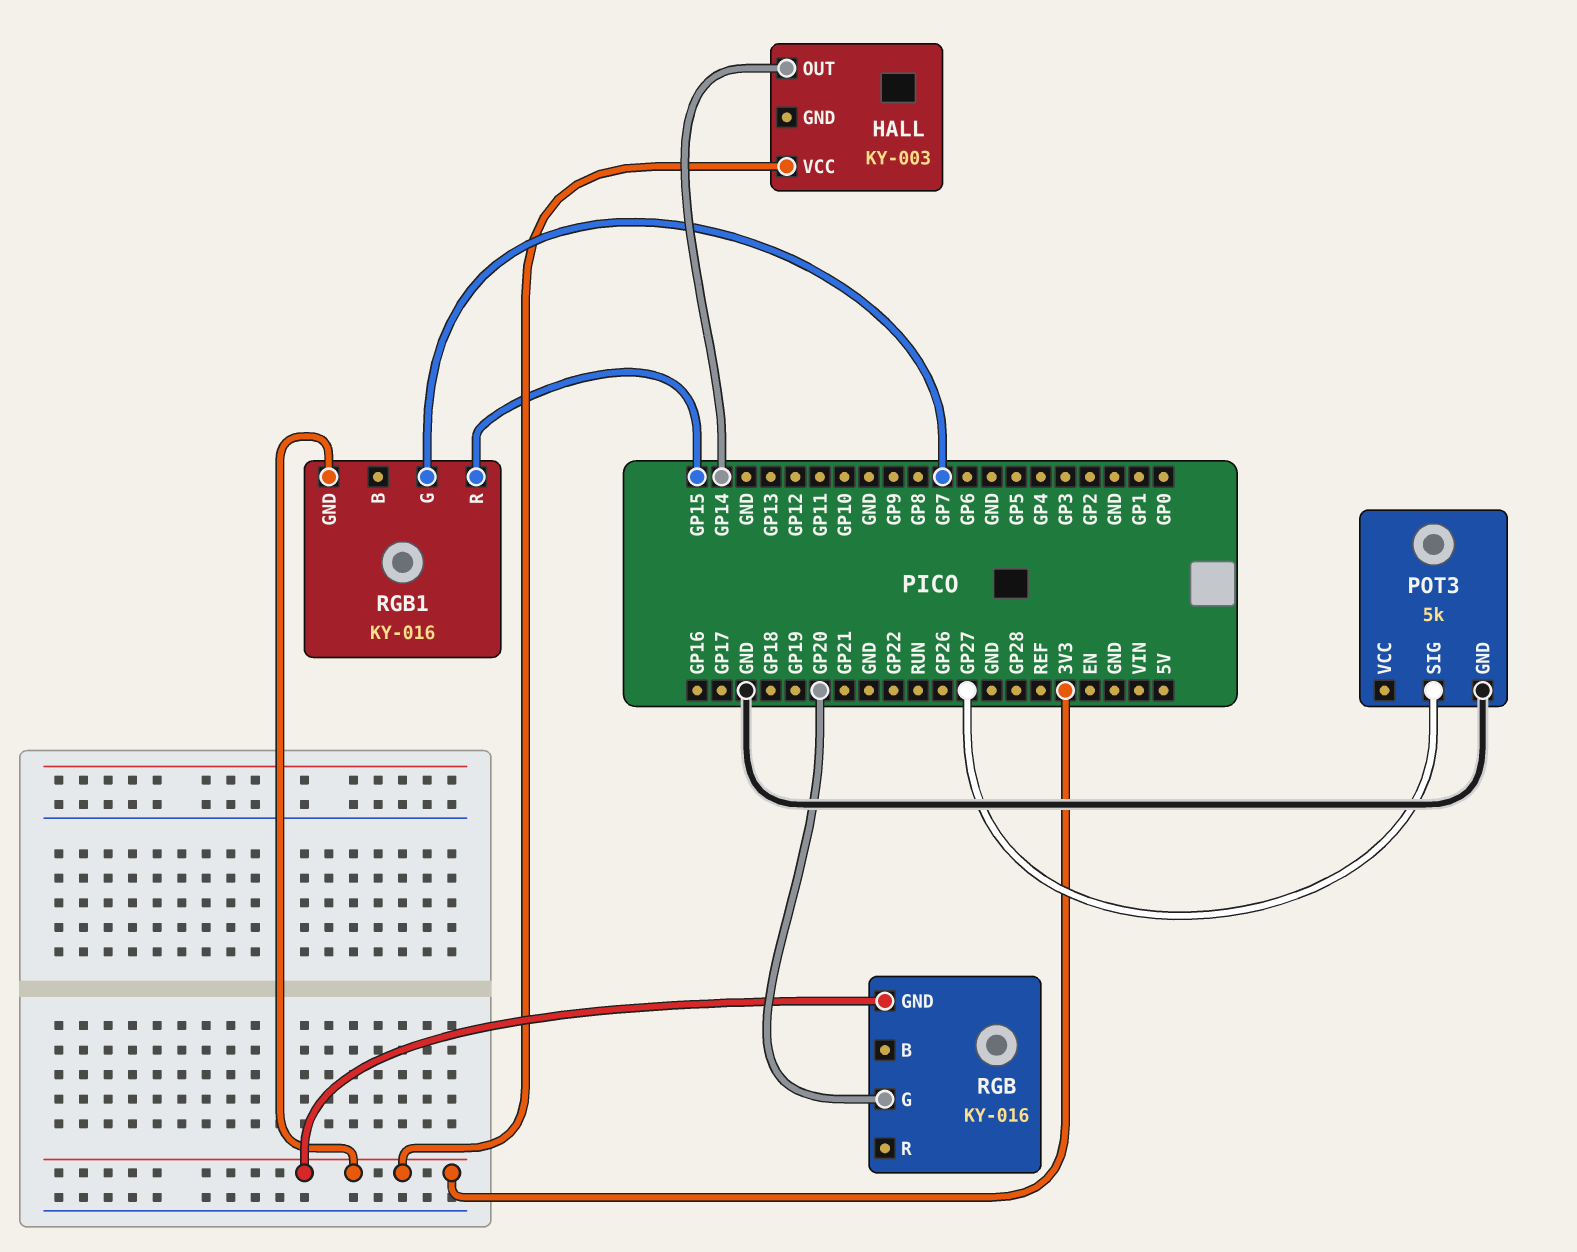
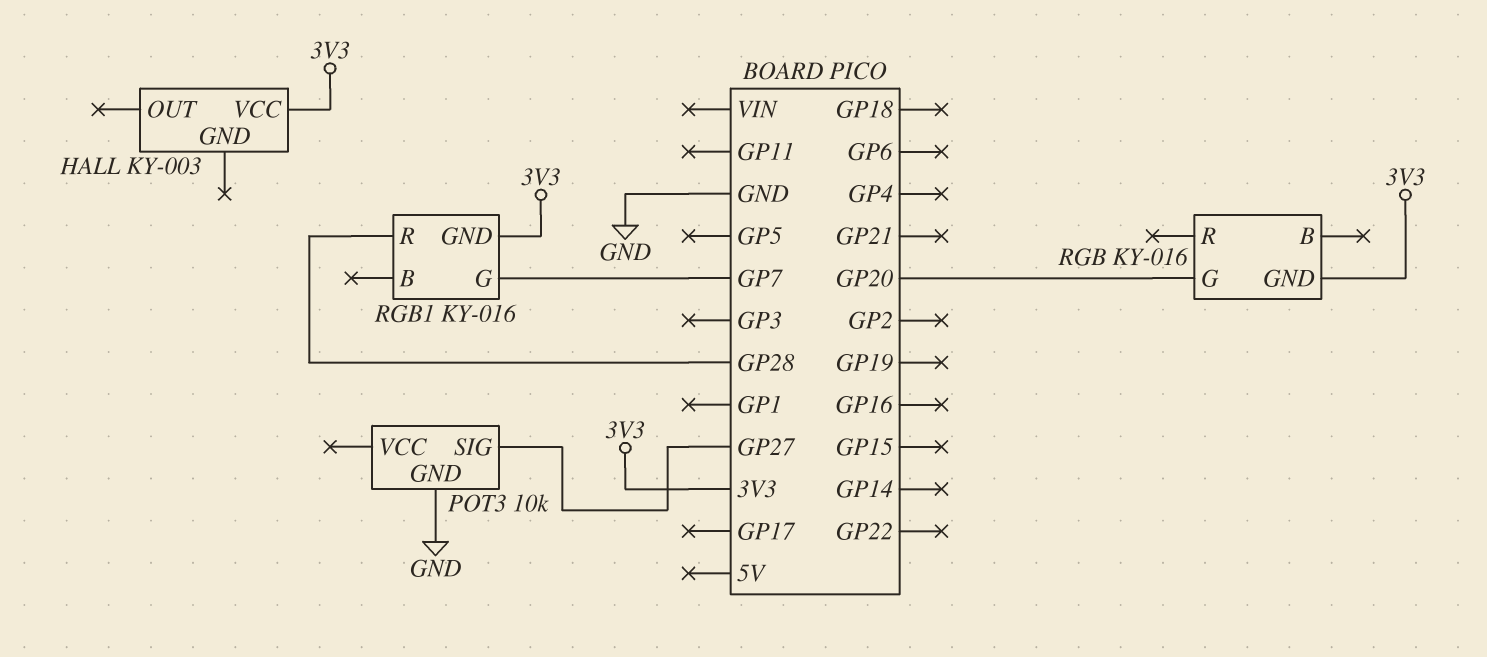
HALL pin OUT: GP14 -> none
POT3: 5k -> 10k
RGB1 pin R: GP15 -> GP28

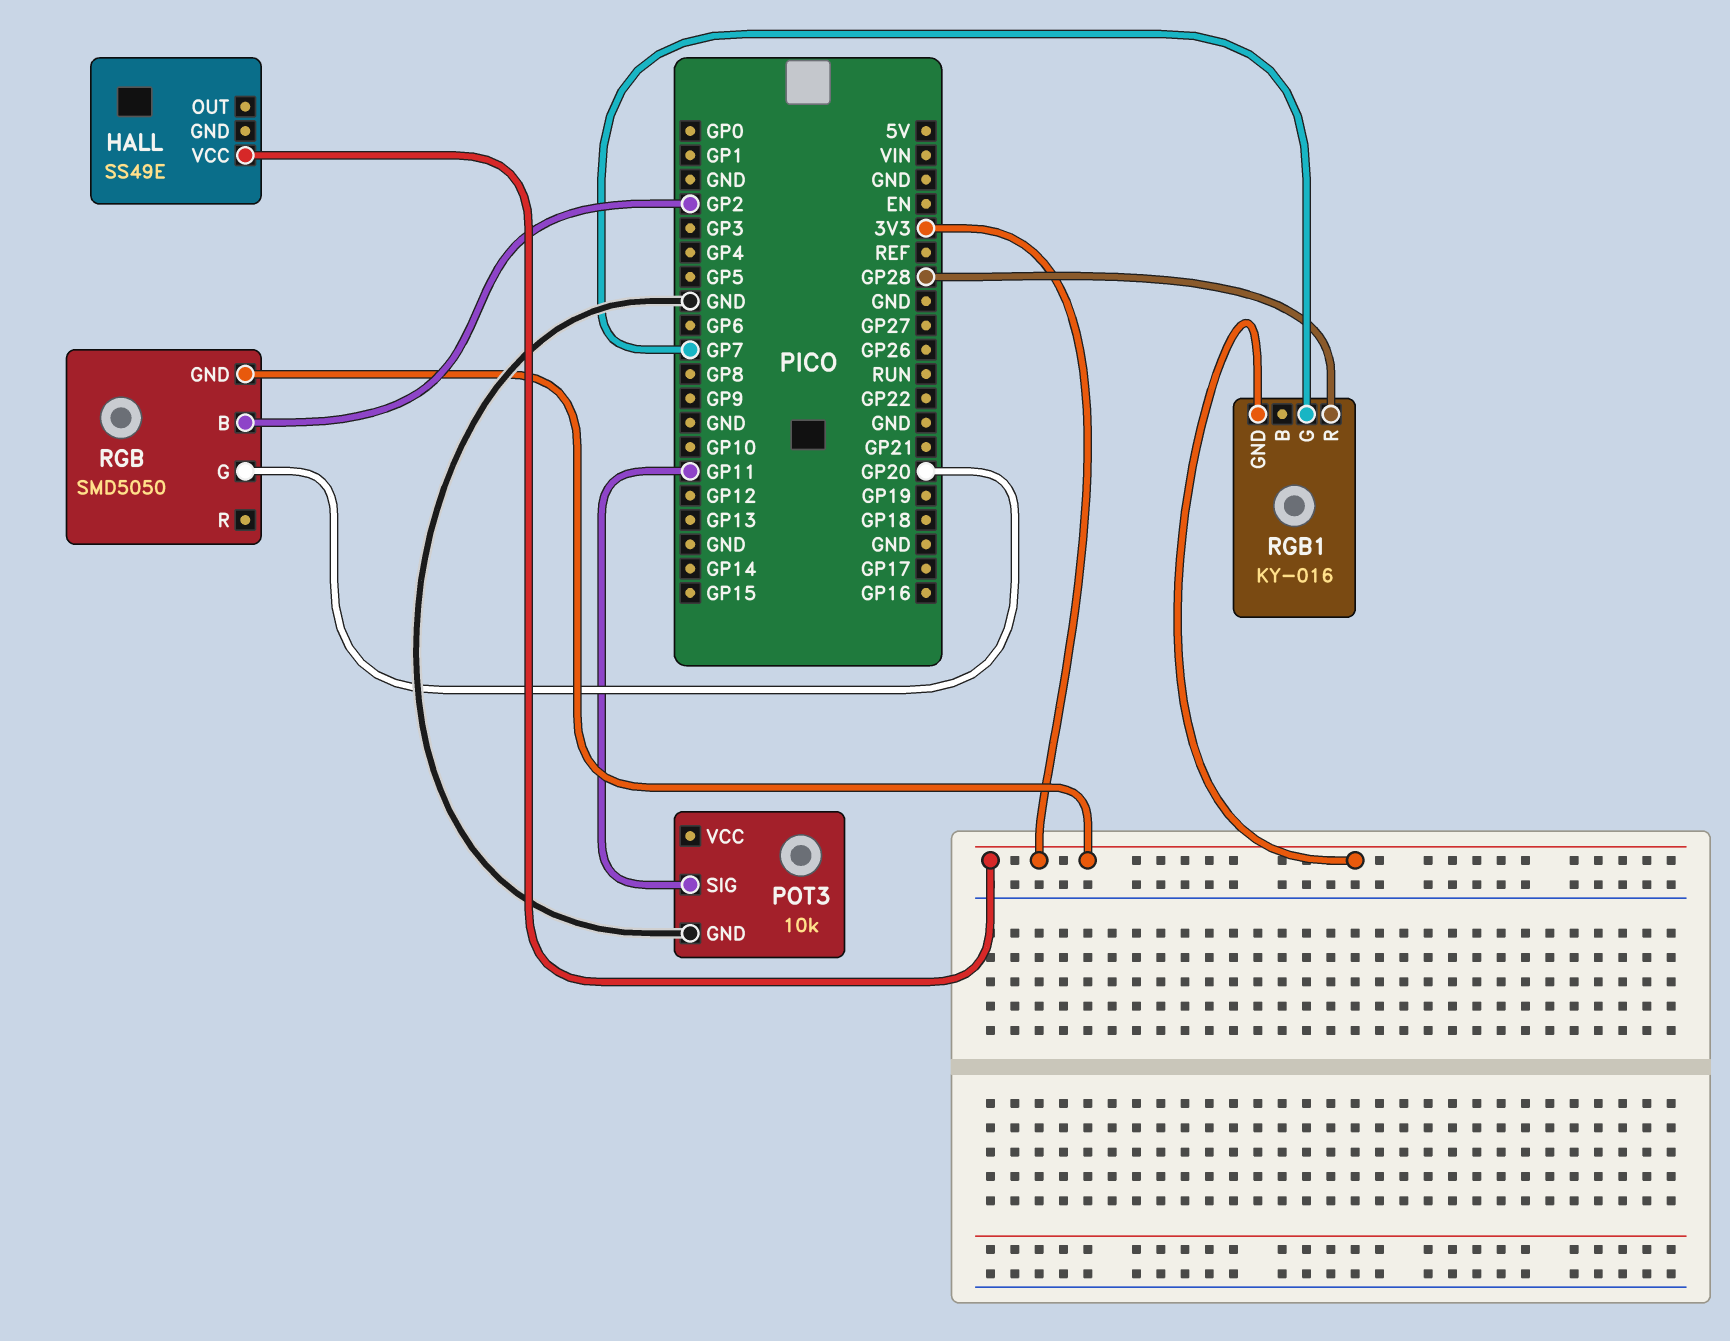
HALL: KY-003 -> SS49E
POT3 pin SIG: GP27 -> GP11
RGB: KY-016 -> SMD5050
RGB pin B: none -> GP2

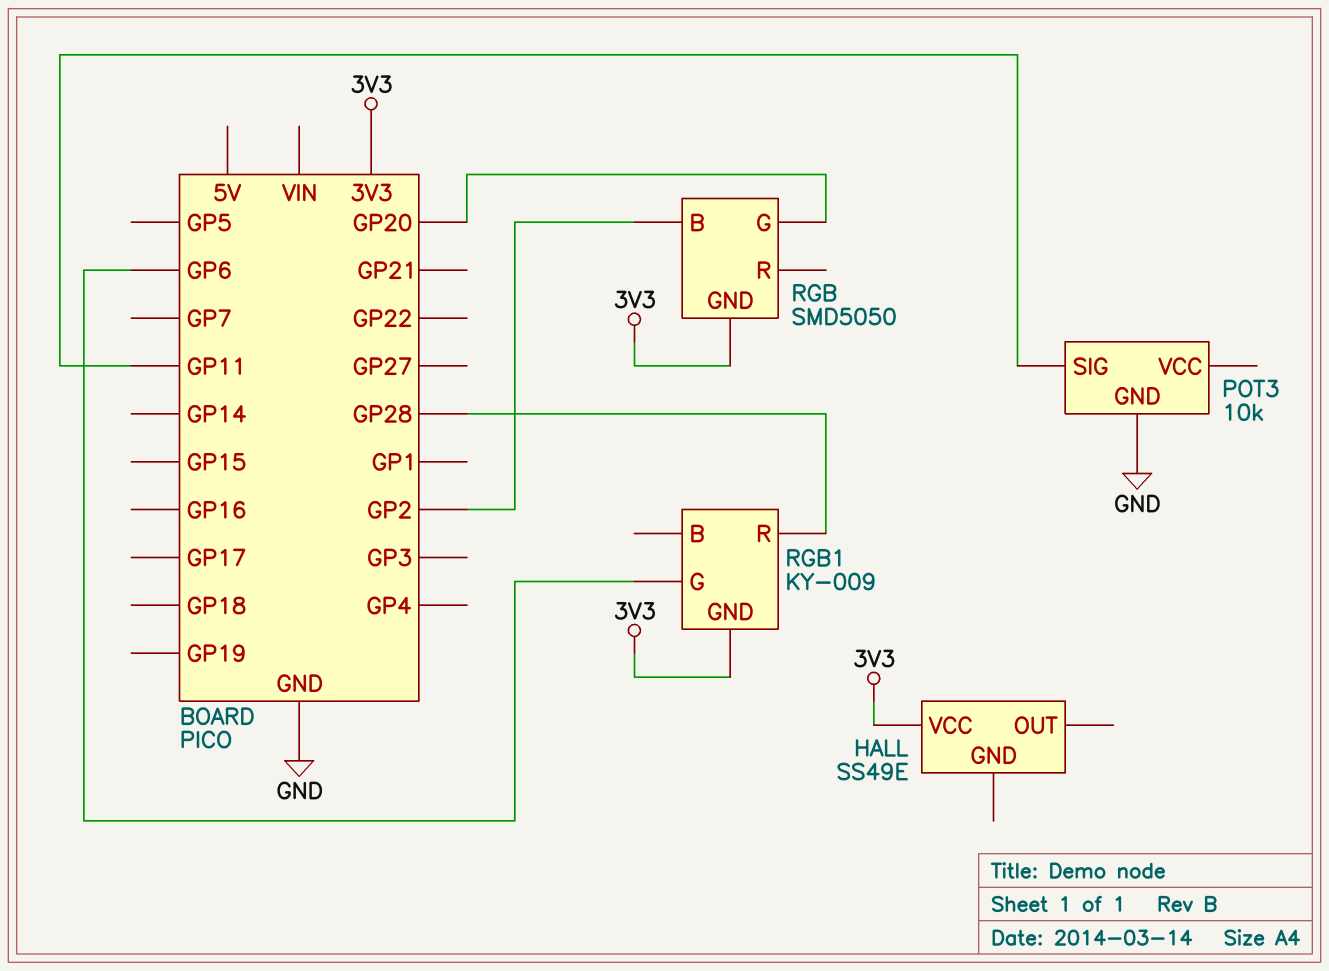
RGB1: KY-016 -> KY-009
RGB1 pin G: GP7 -> GP6

